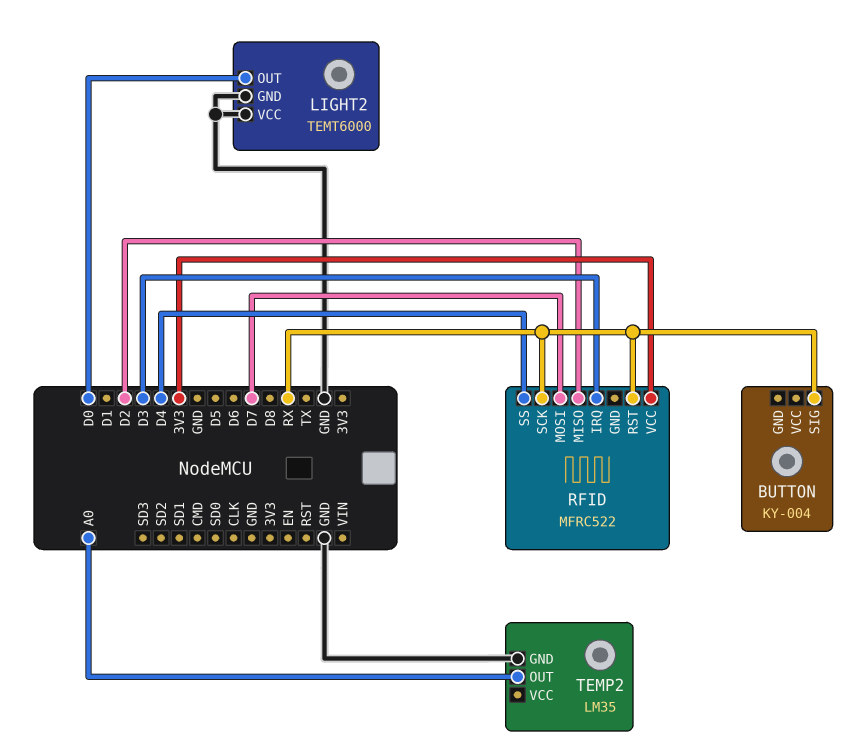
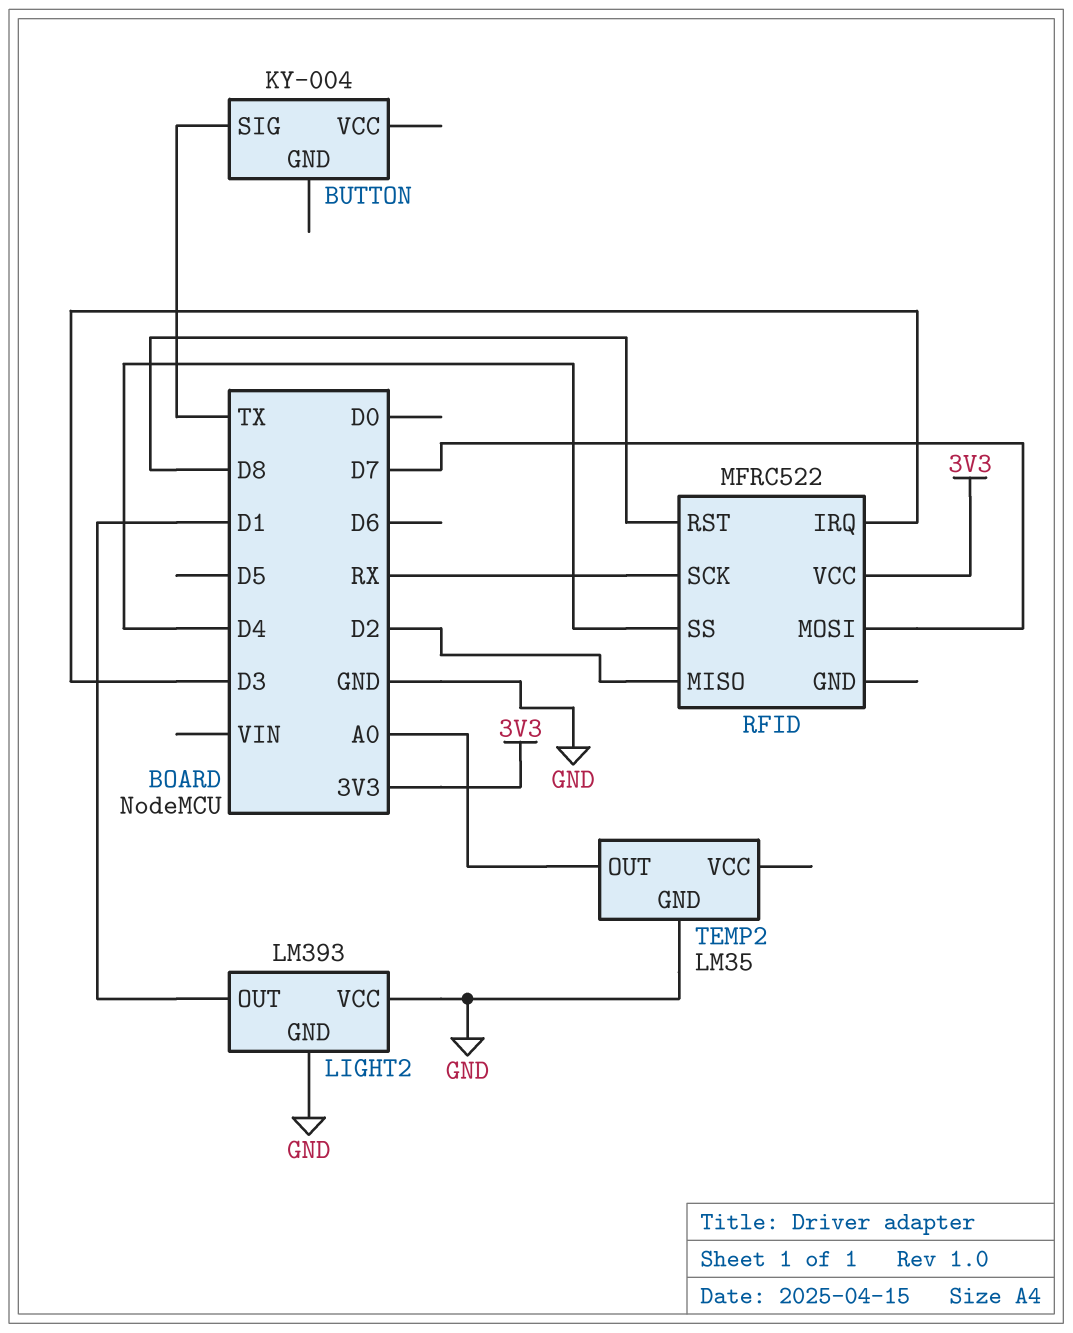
BUTTON pin SIG: RX -> TX
LIGHT2: TEMT6000 -> LM393
LIGHT2 pin OUT: D0 -> D1
RFID pin RST: RX -> D8

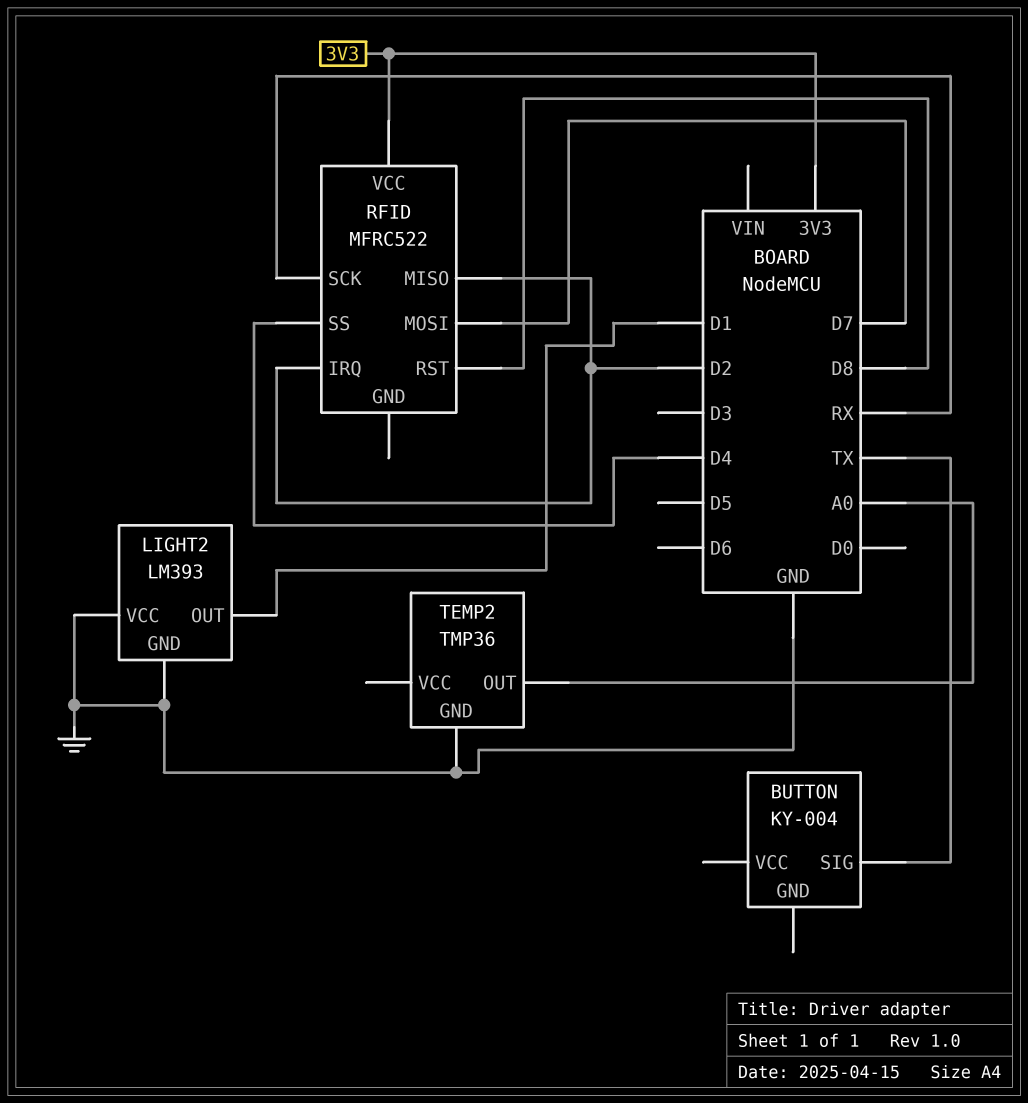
RFID pin IRQ: D3 -> D2
TEMP2: LM35 -> TMP36

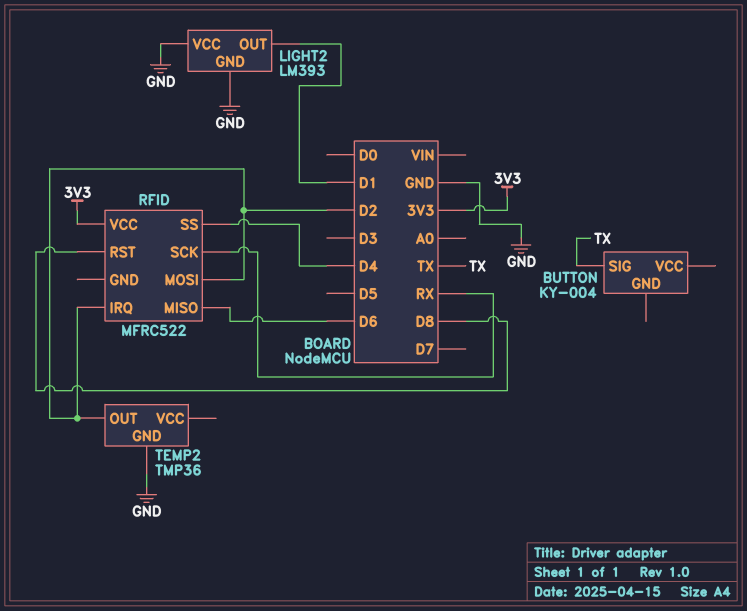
RFID pin MISO: D2 -> D6
RFID pin MOSI: D7 -> D2
TEMP2 pin OUT: A0 -> D2

